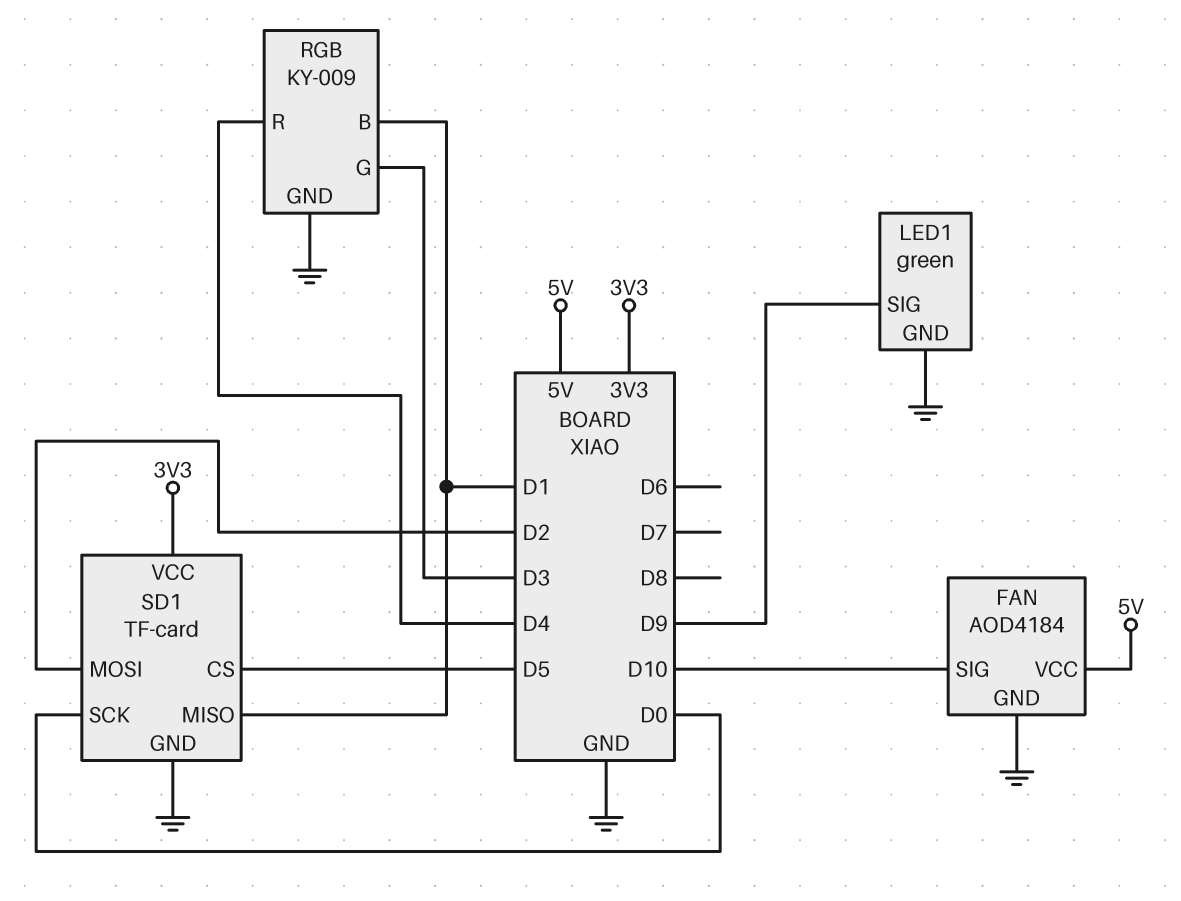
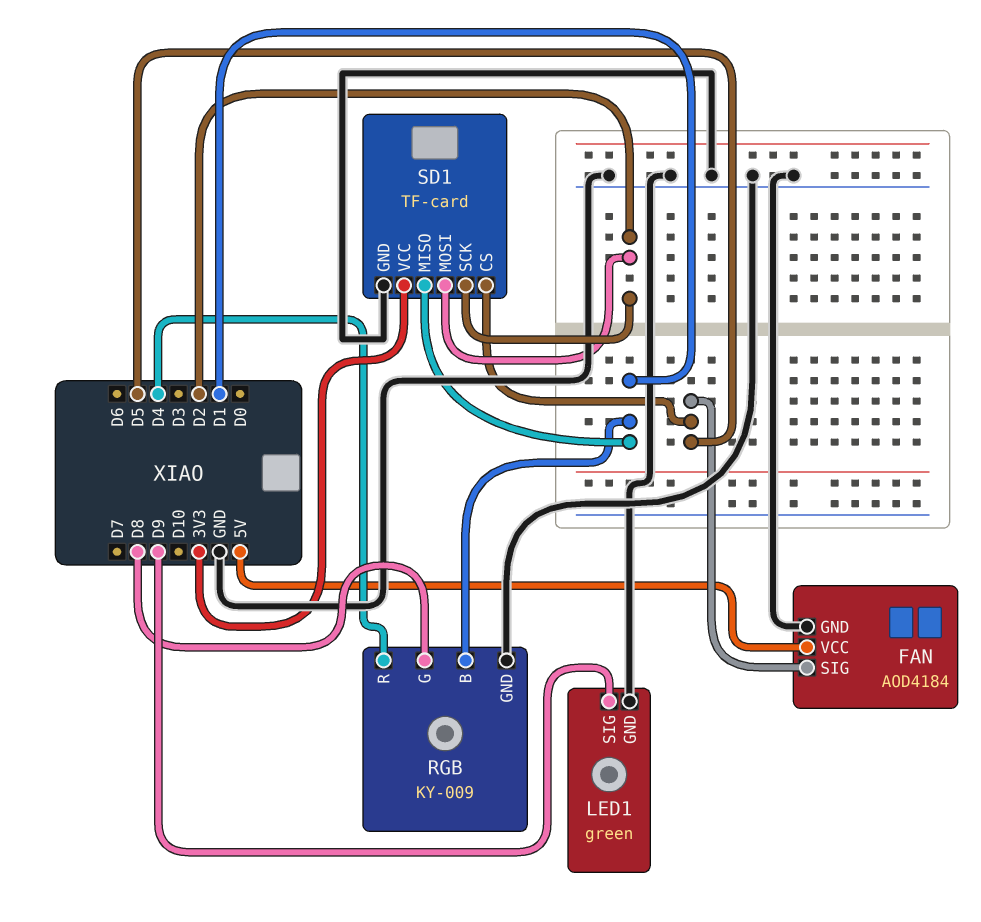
FAN pin SIG: D10 -> D5
RGB pin G: D3 -> D8
SD1 pin SCK: D0 -> D2

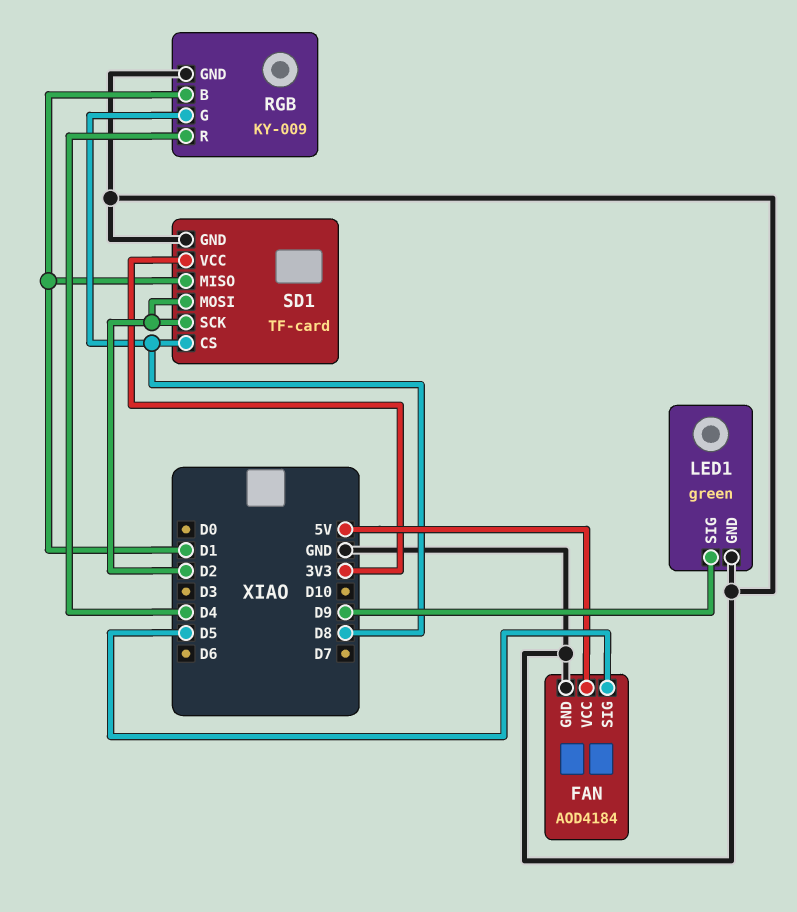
SD1 pin CS: D5 -> D8

